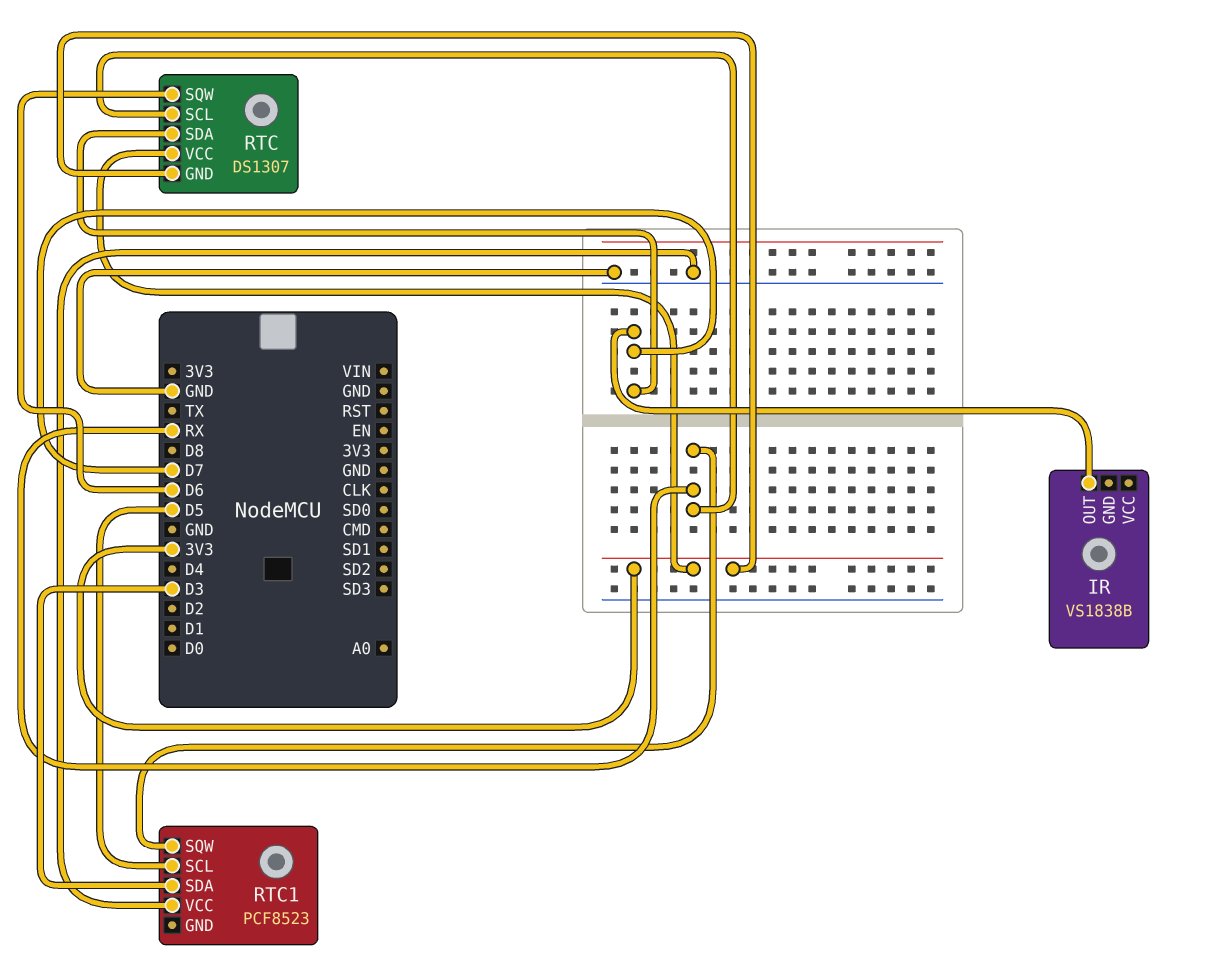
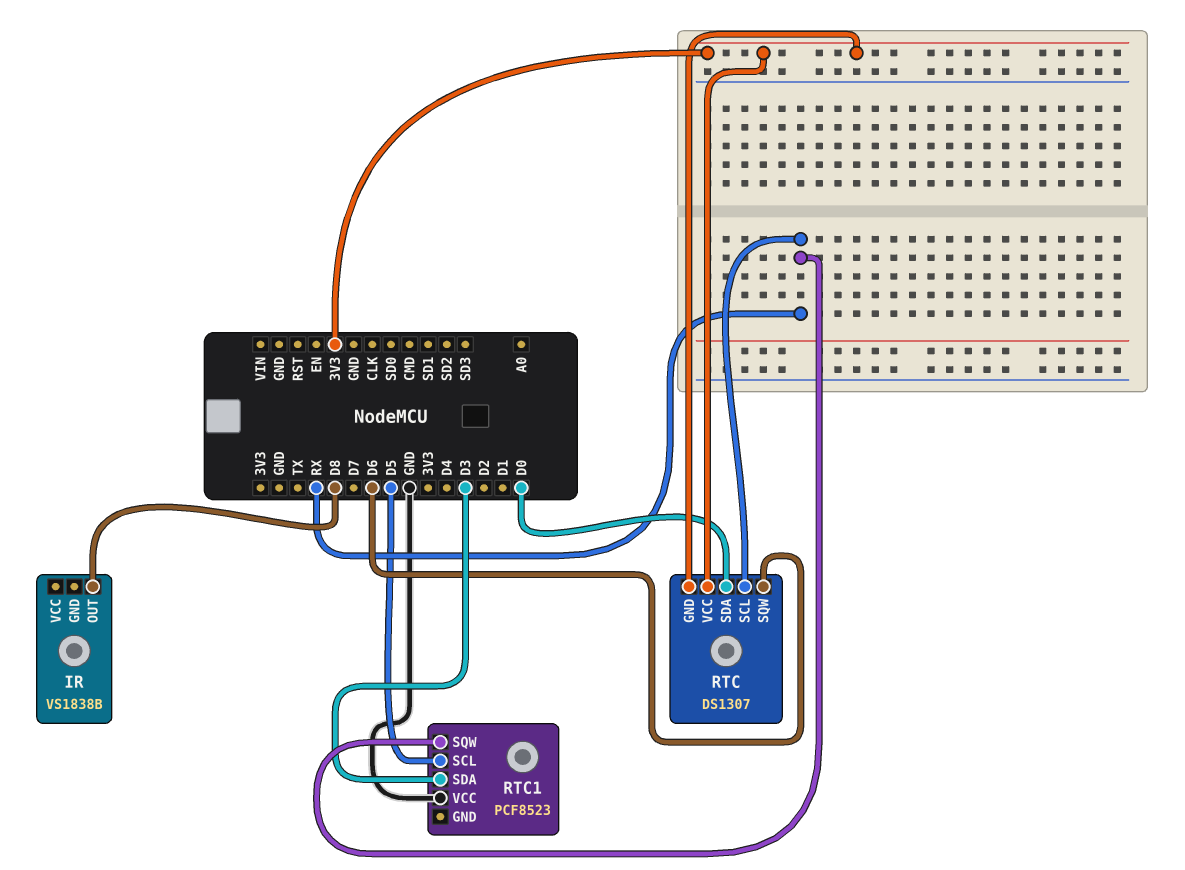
IR pin OUT: D7 -> D8
RTC pin SDA: D7 -> D0

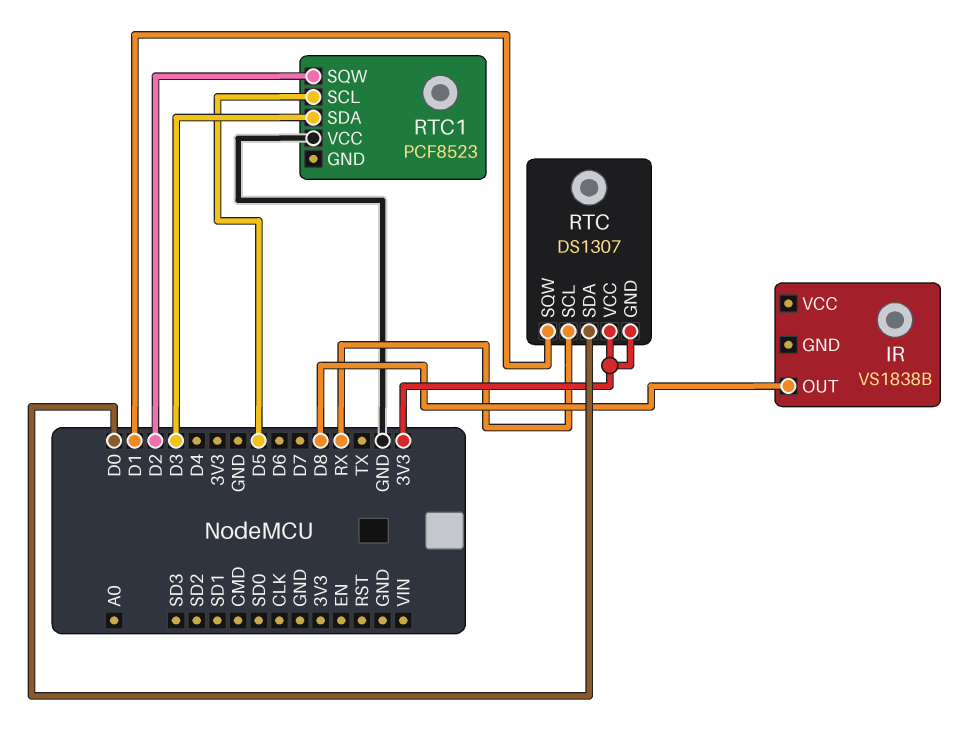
RTC pin SQW: D6 -> D1
RTC1 pin SQW: RX -> D2

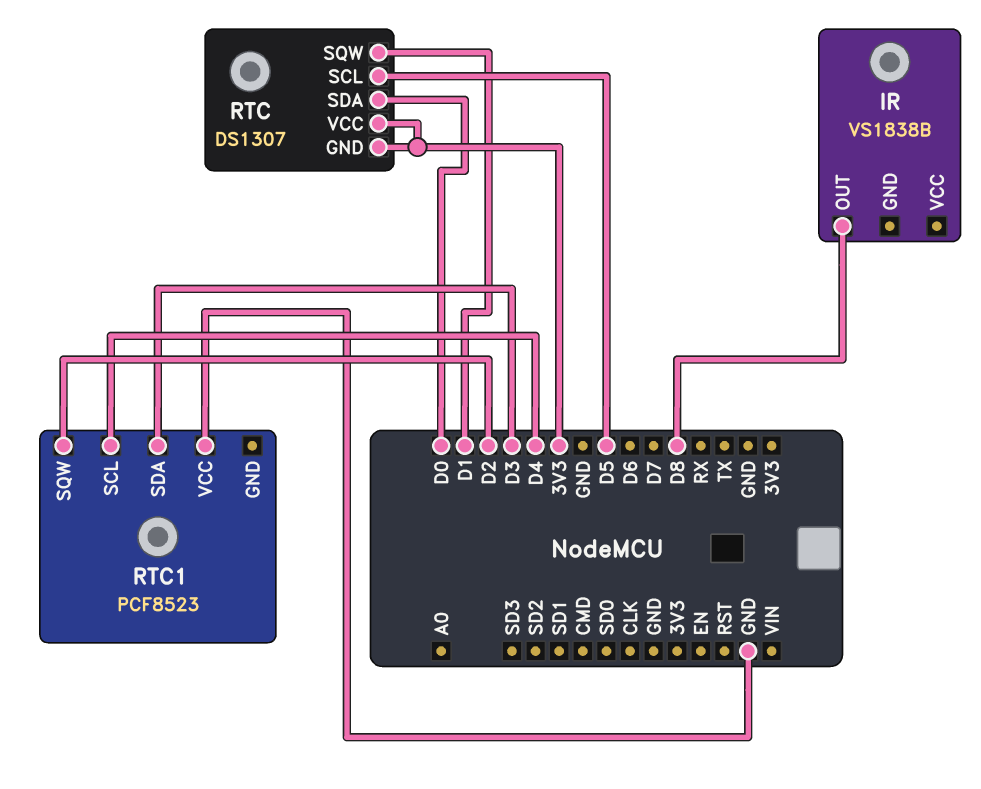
RTC pin SCL: RX -> D5
RTC1 pin SCL: D5 -> D4

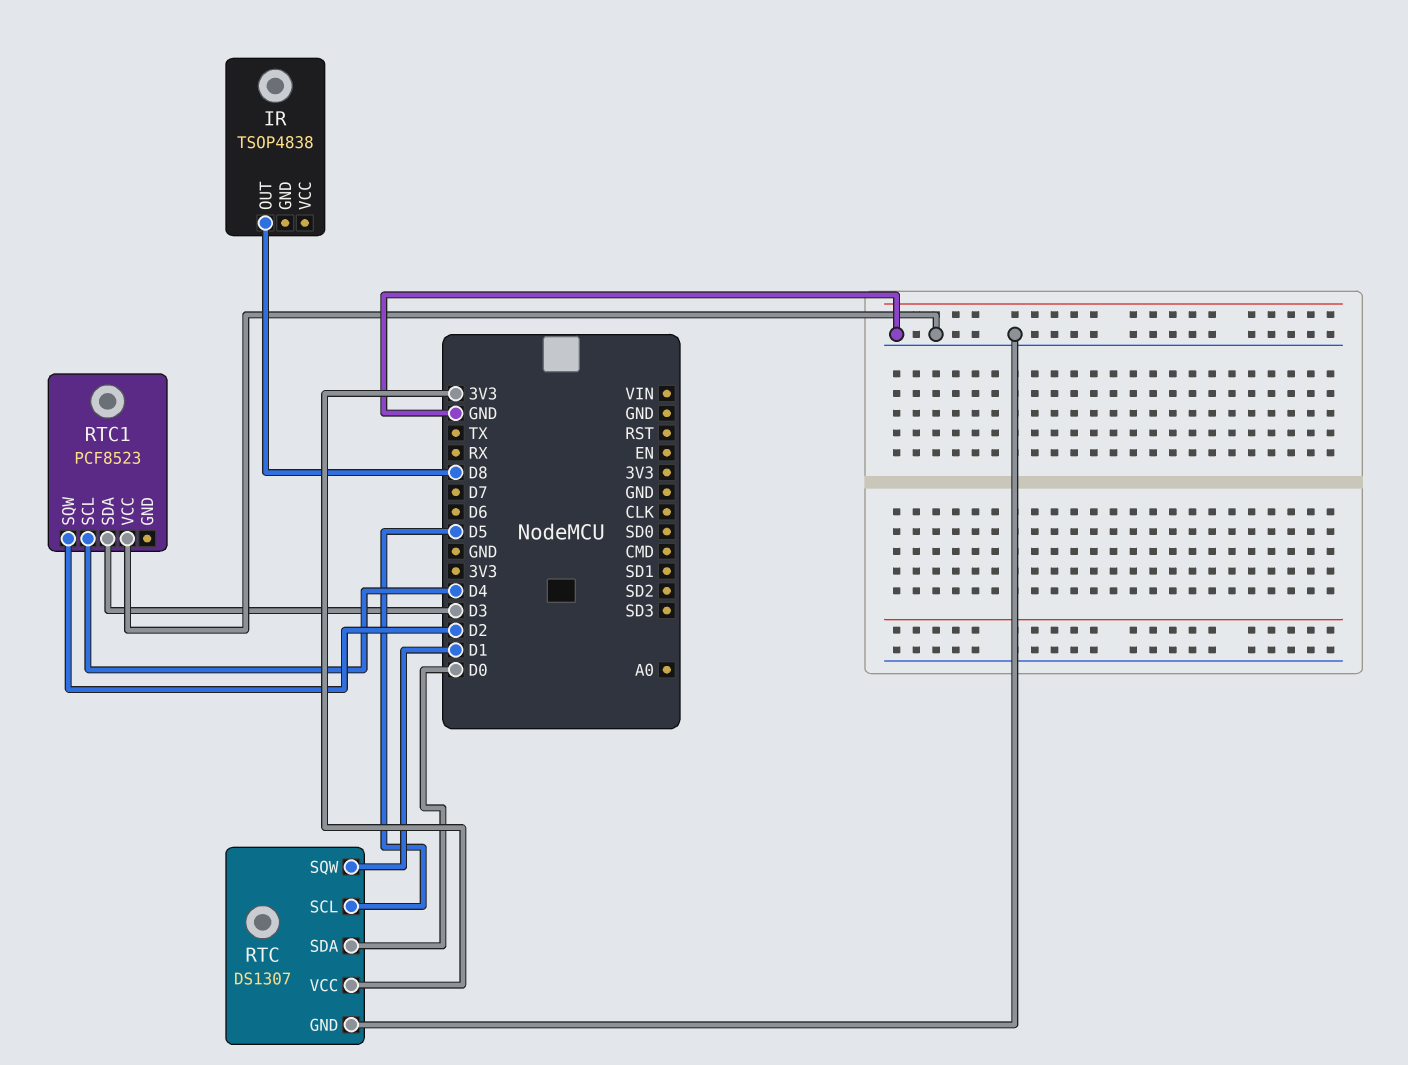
IR: VS1838B -> TSOP4838
RTC pin GND: 3V3 -> GND

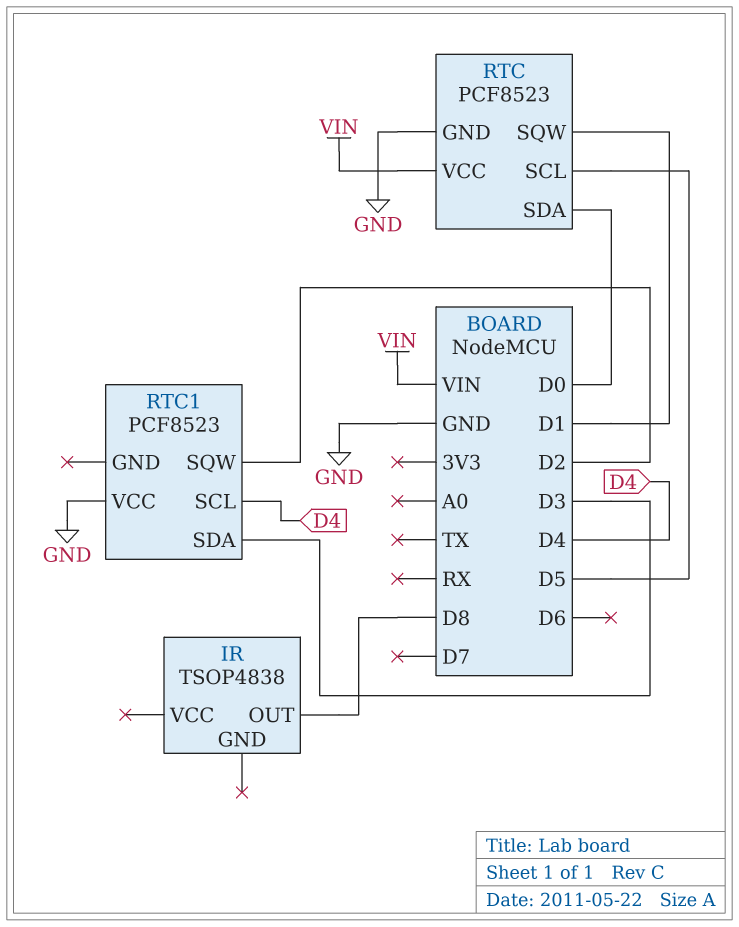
RTC: DS1307 -> PCF8523
RTC pin VCC: 3V3 -> VIN

